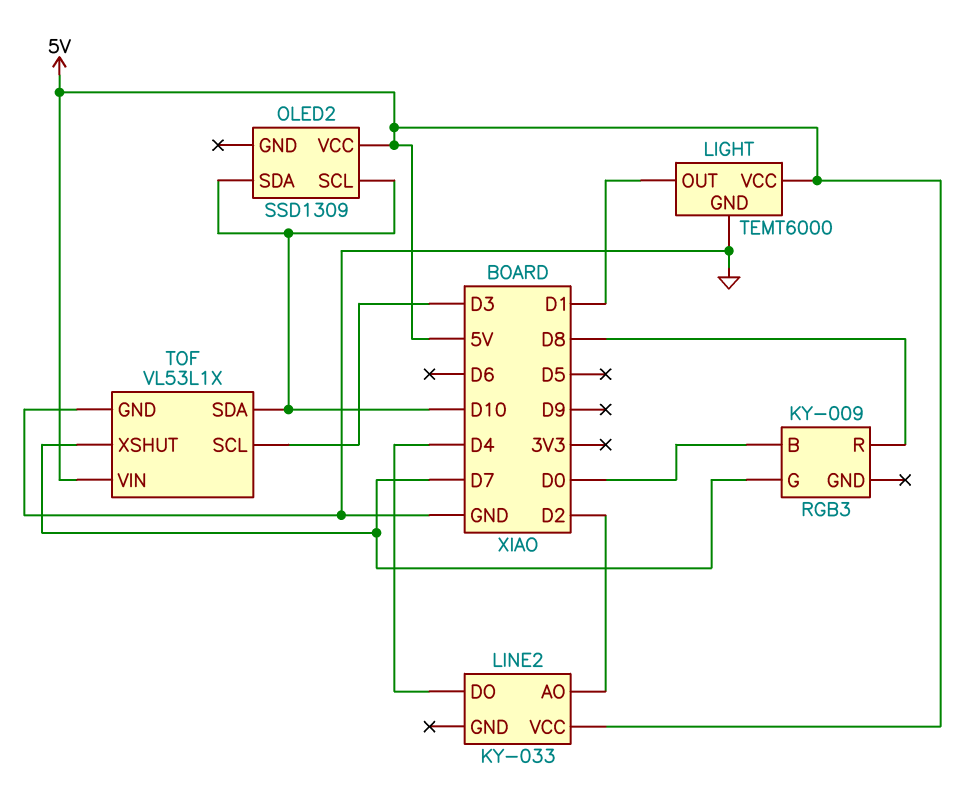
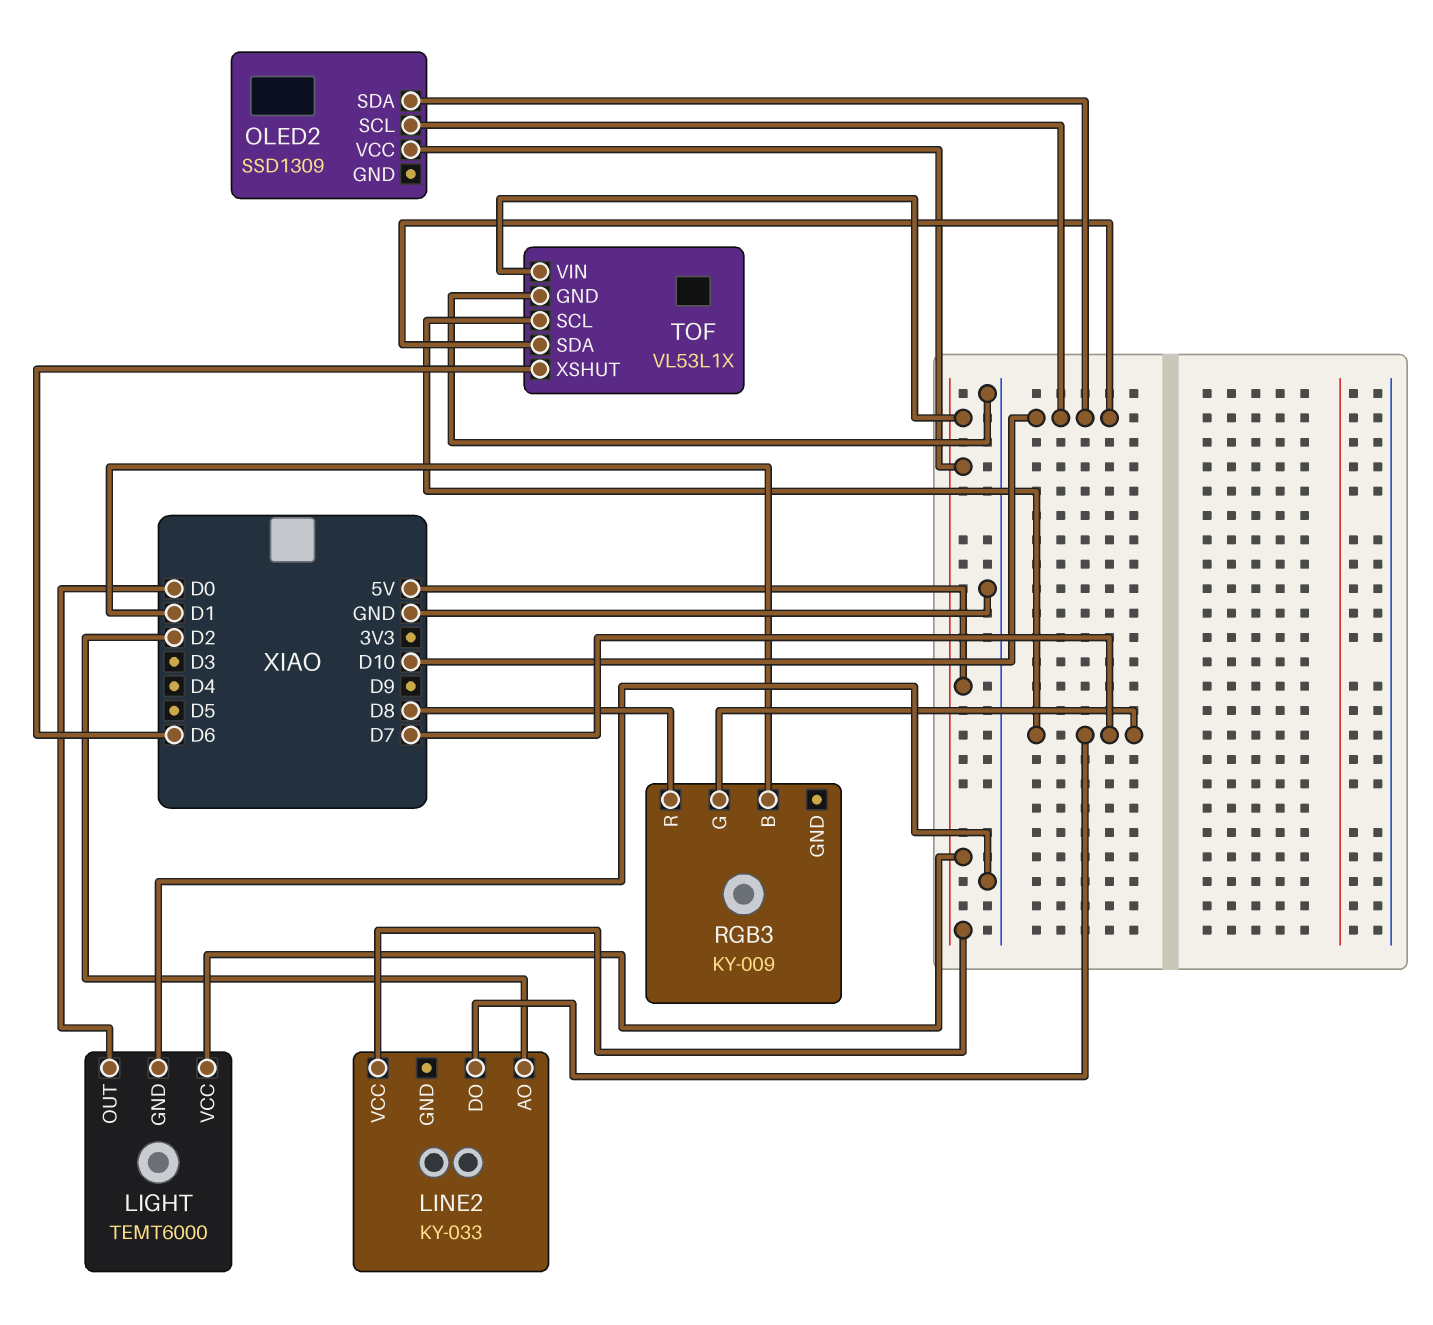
LIGHT pin OUT: D1 -> D0
LINE2 pin DO: D4 -> D7
RGB3 pin B: D0 -> D1
TOF pin SCL: D3 -> D7
TOF pin XSHUT: D7 -> D6

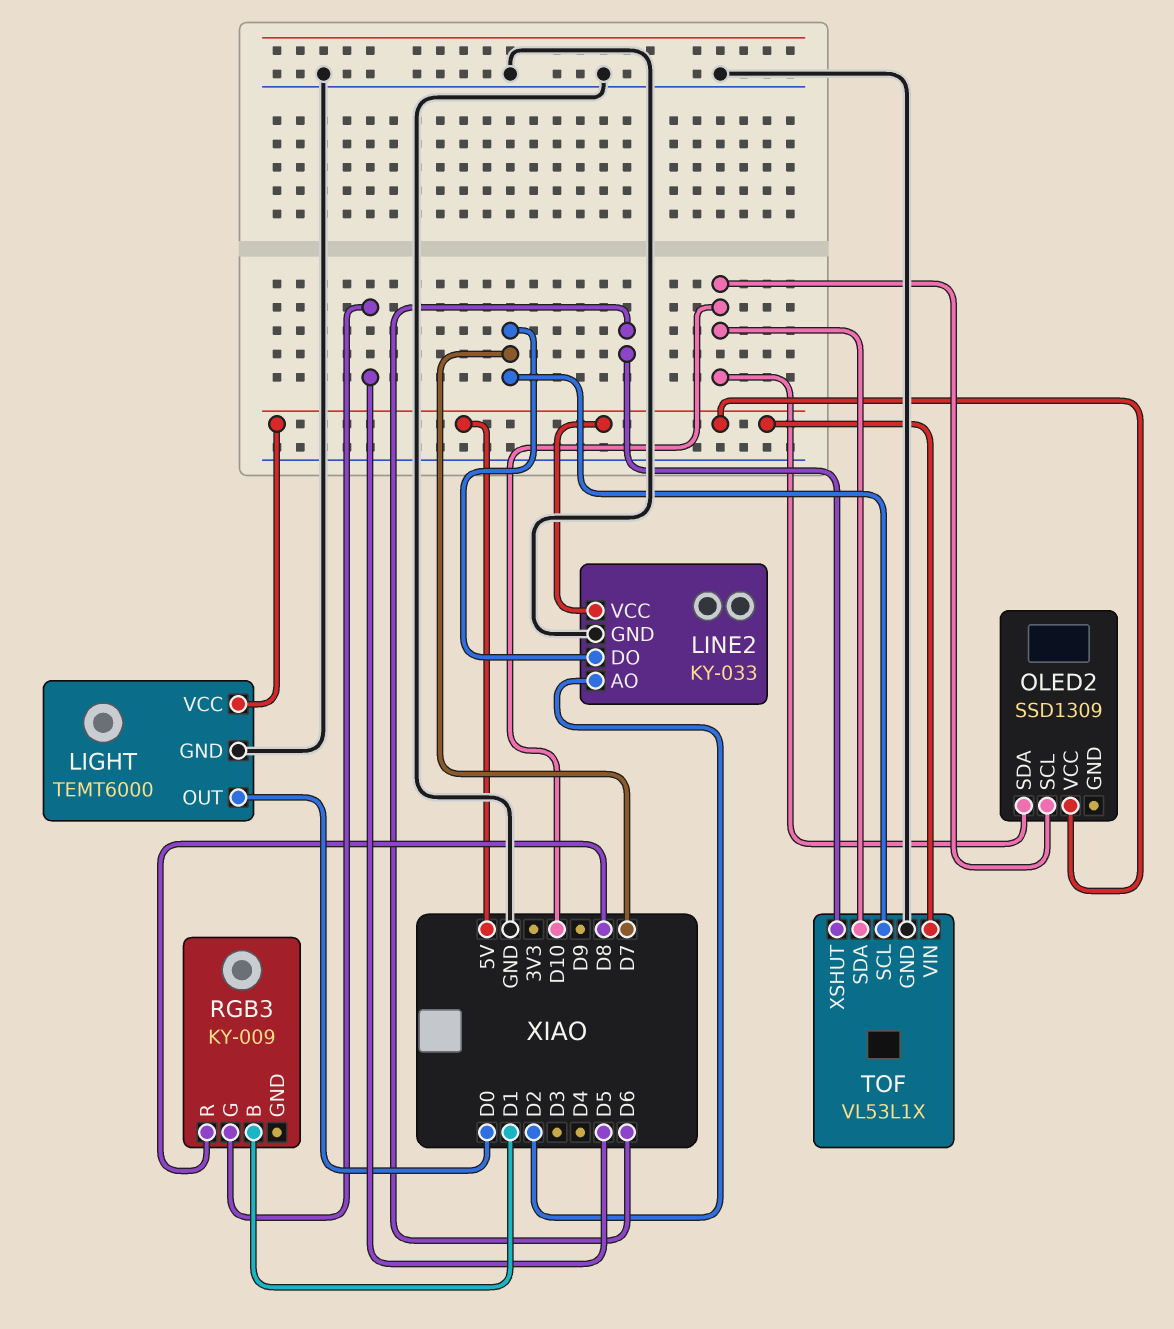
LINE2 pin GND: none -> GND
RGB3 pin G: D7 -> D5

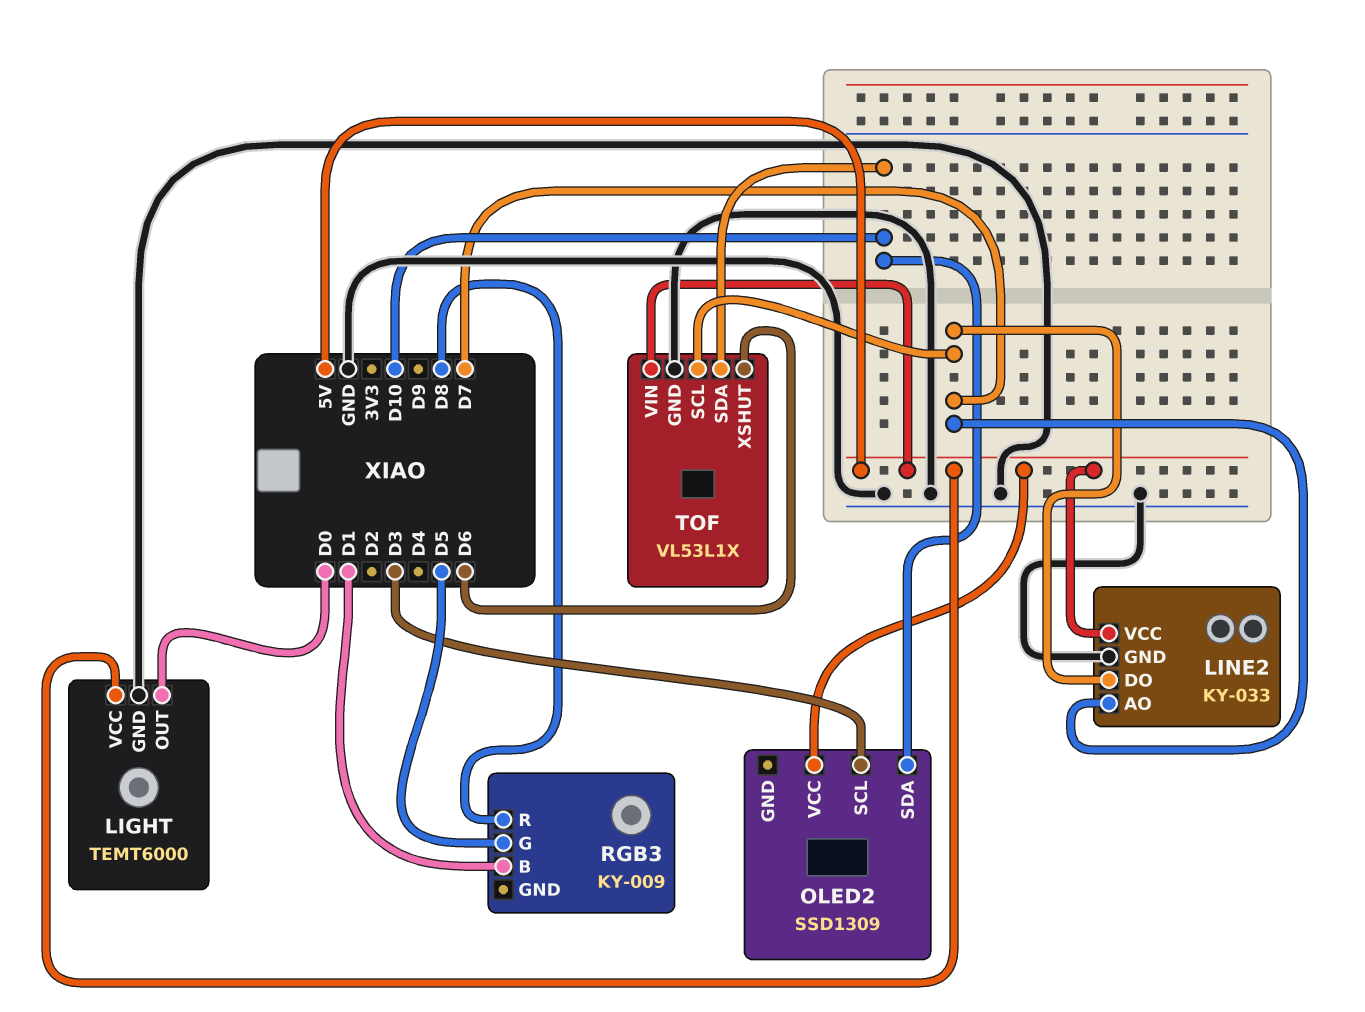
LINE2 pin AO: D2 -> D7
OLED2 pin SCL: D10 -> D3

